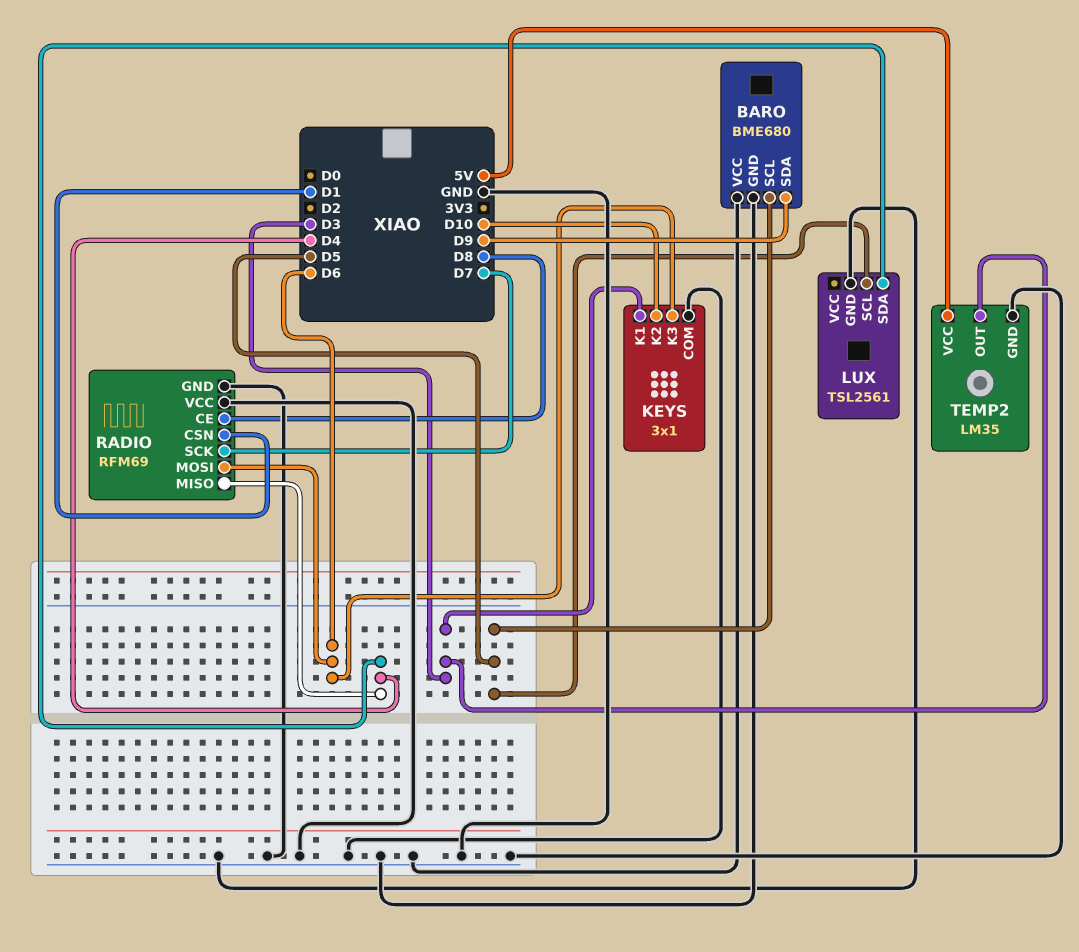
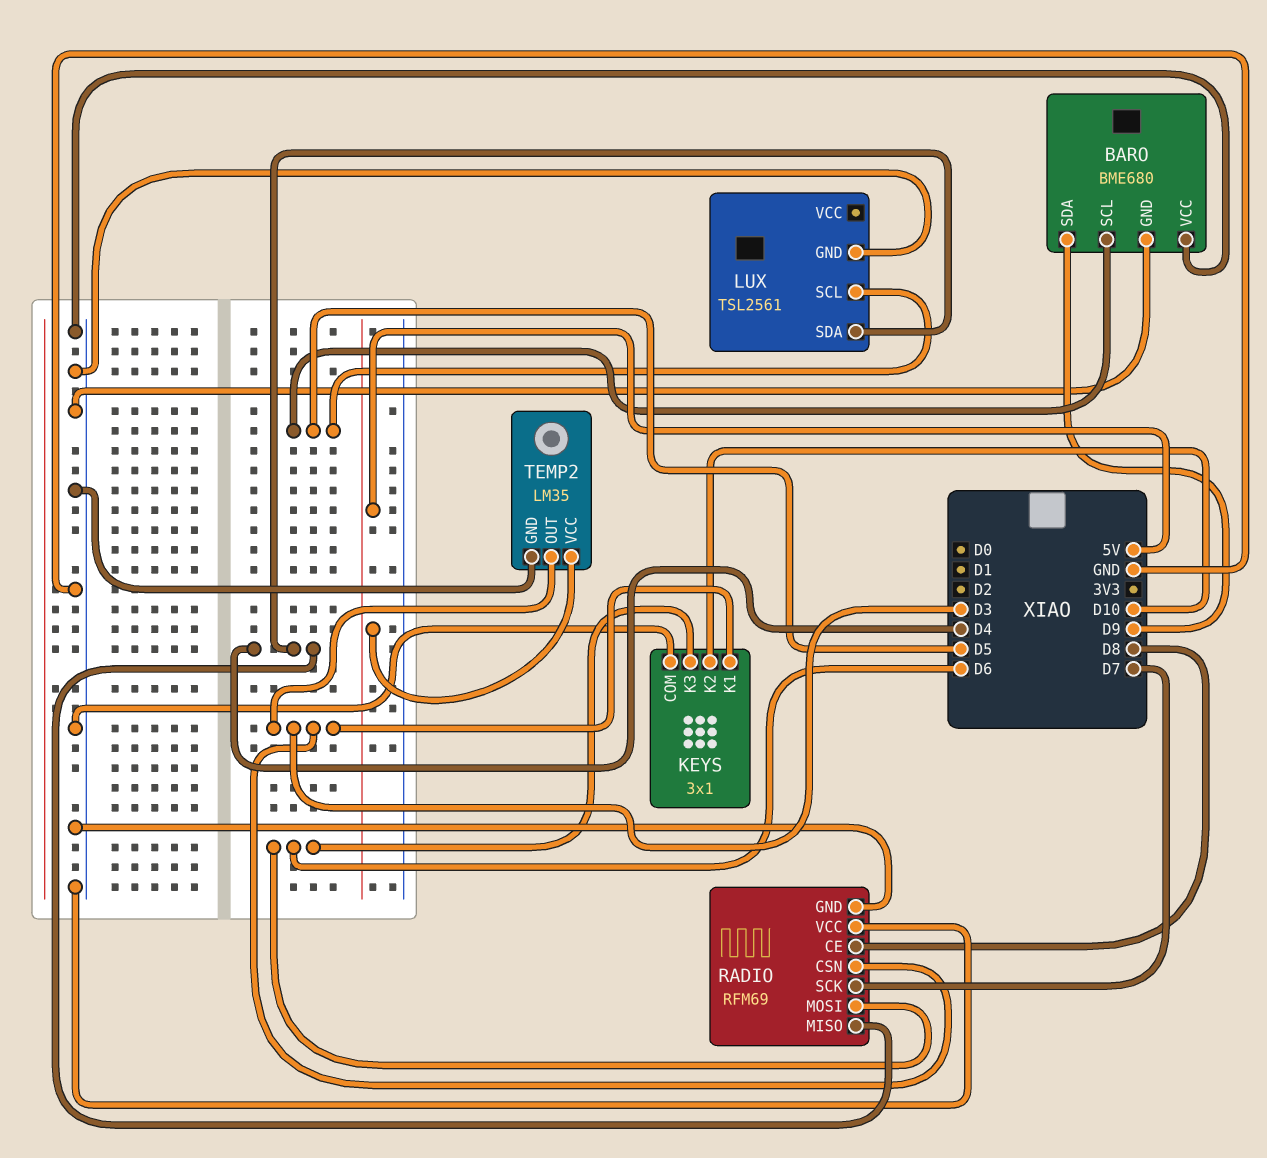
RADIO pin CSN: D1 -> D3

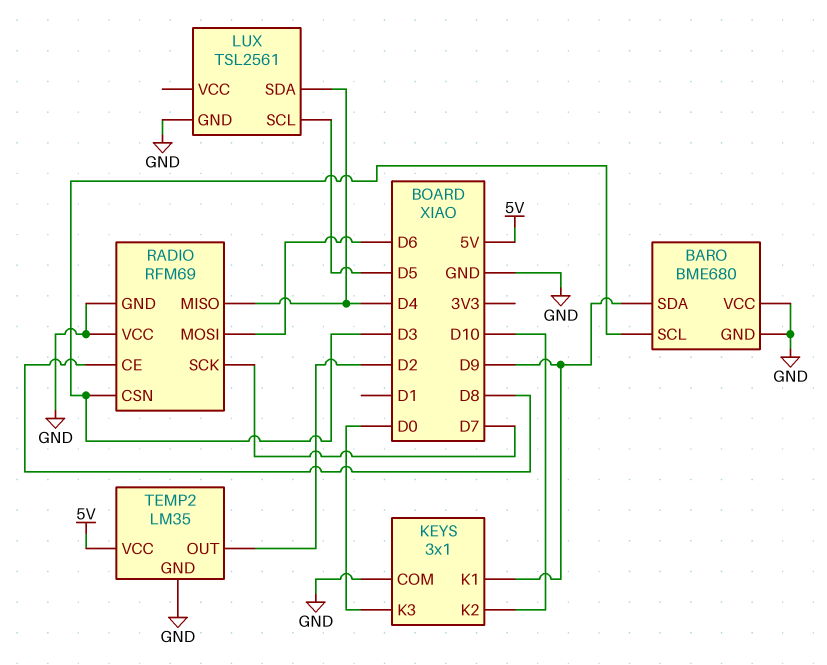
BARO pin SCL: D5 -> D3
KEYS pin K1: D3 -> D9
KEYS pin K3: D6 -> D0
TEMP2 pin OUT: D3 -> D2

